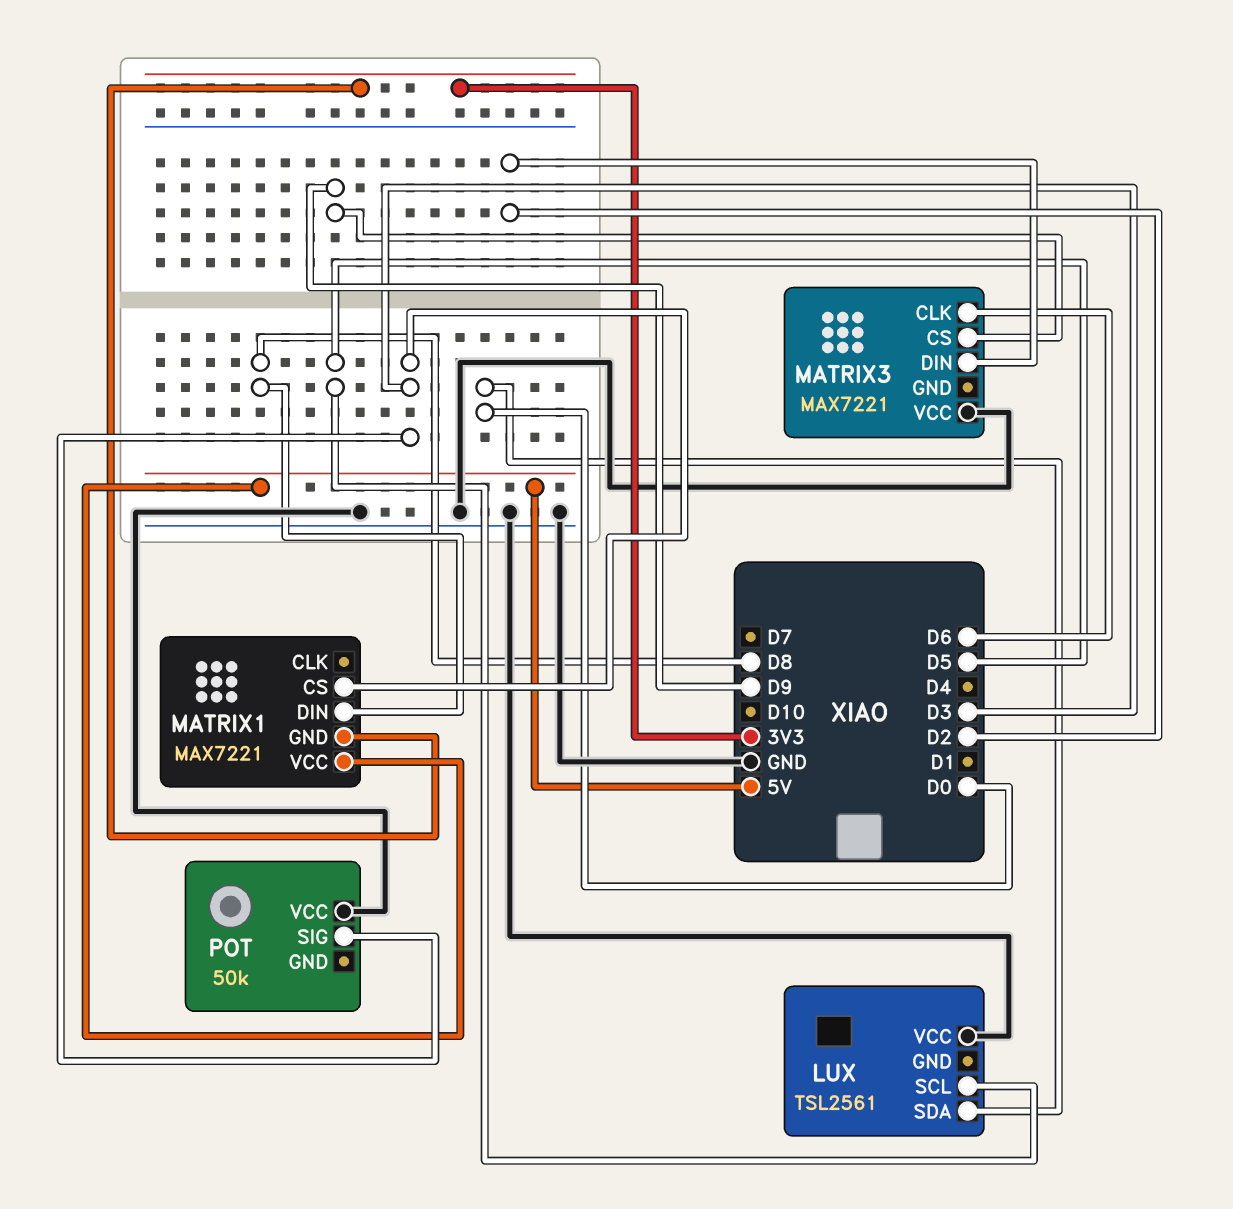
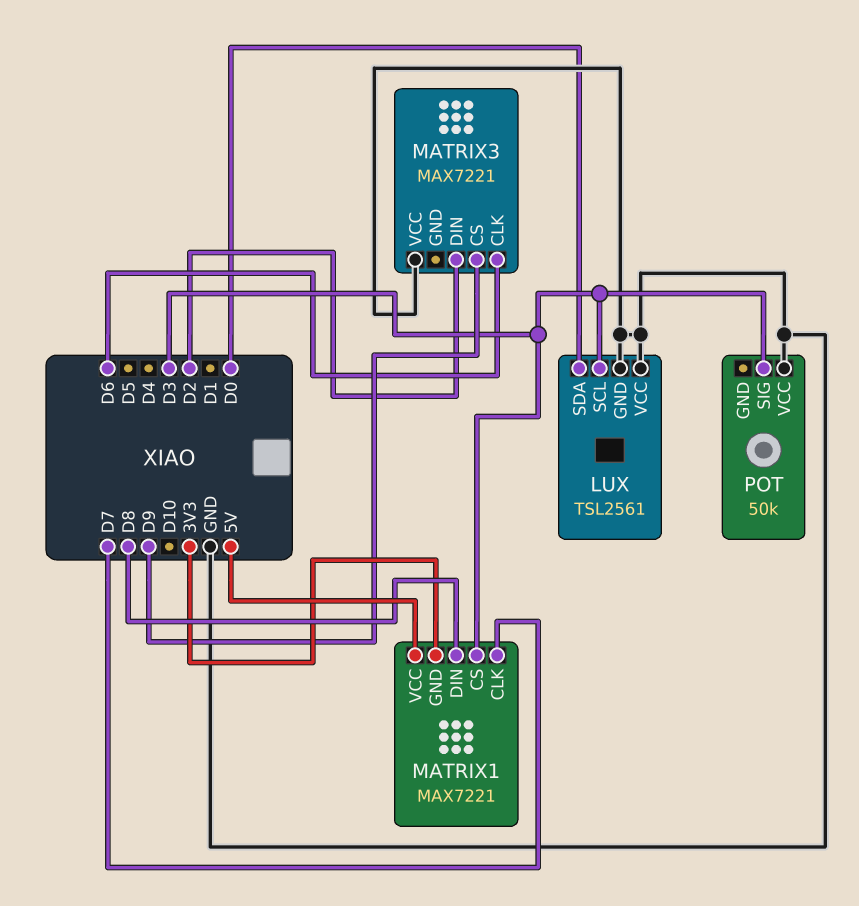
LUX pin GND: none -> GND
LUX pin SCL: D5 -> D3
MATRIX1 pin CLK: none -> D7

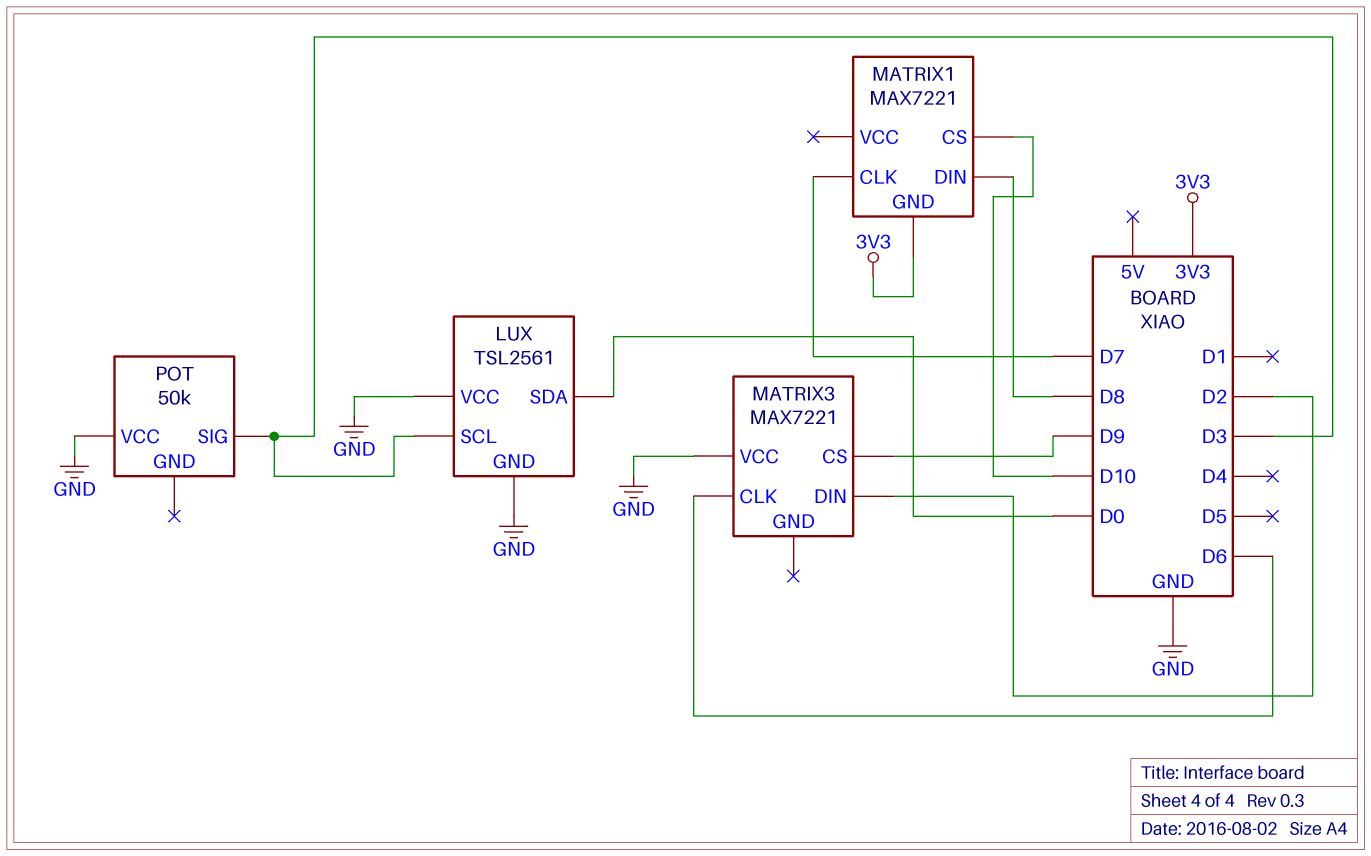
MATRIX1 pin CS: D3 -> D10
MATRIX1 pin VCC: 5V -> none

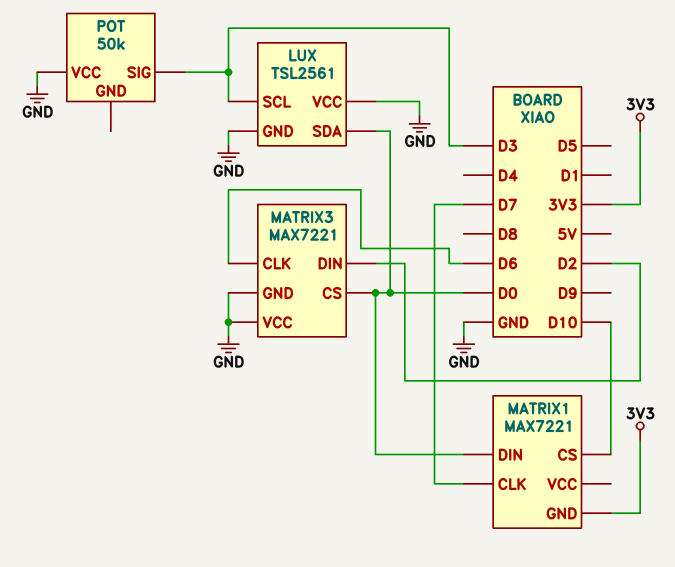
MATRIX1 pin DIN: D8 -> D0
MATRIX3 pin CS: D9 -> D0
MATRIX3 pin GND: none -> GND

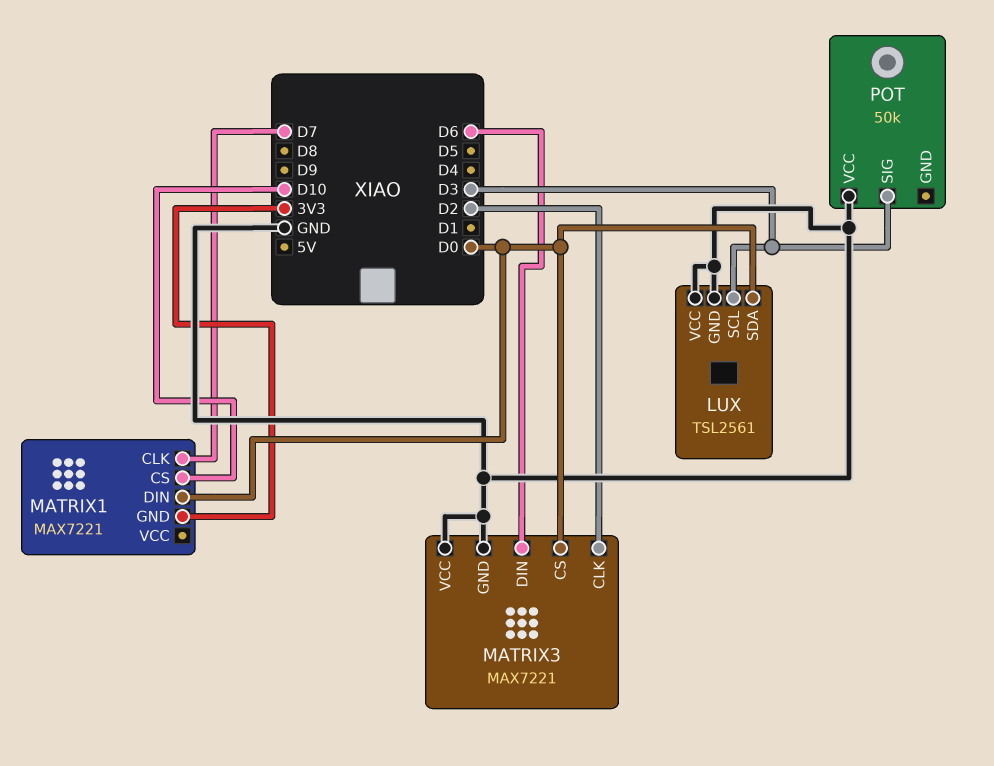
MATRIX3 pin CLK: D6 -> D2
MATRIX3 pin DIN: D2 -> D6

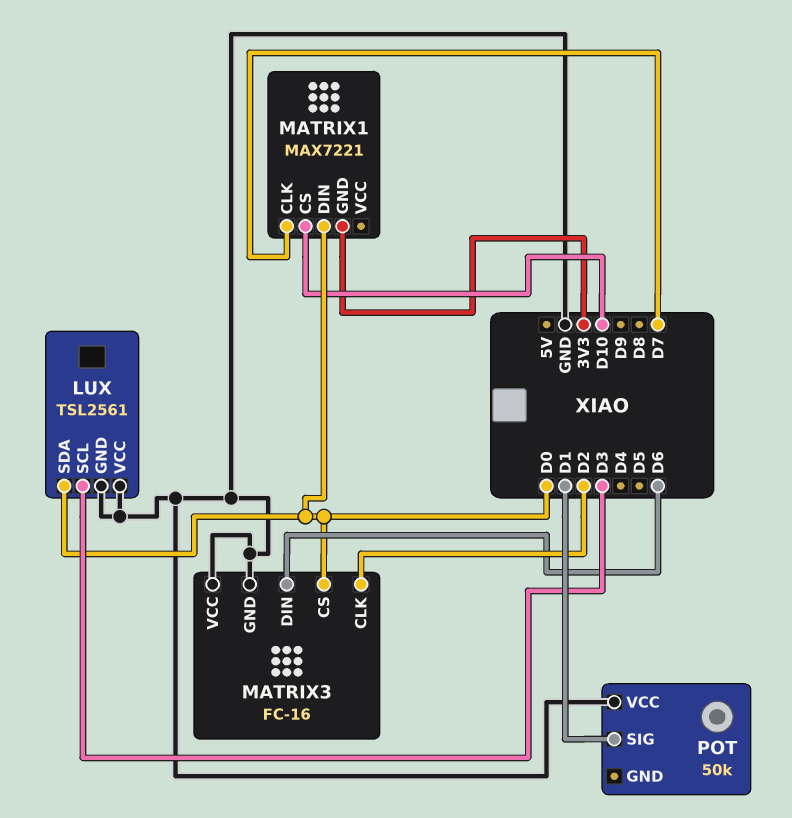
MATRIX3: MAX7221 -> FC-16
POT pin SIG: D3 -> D1

